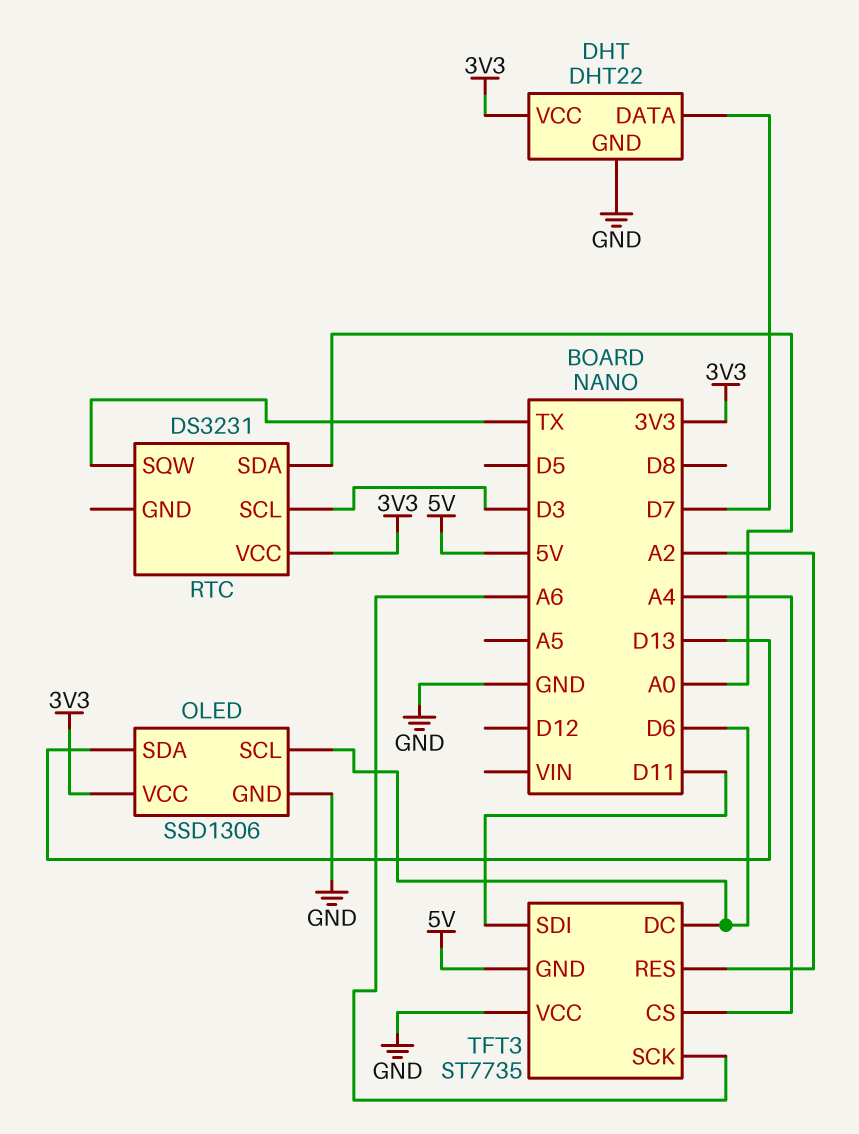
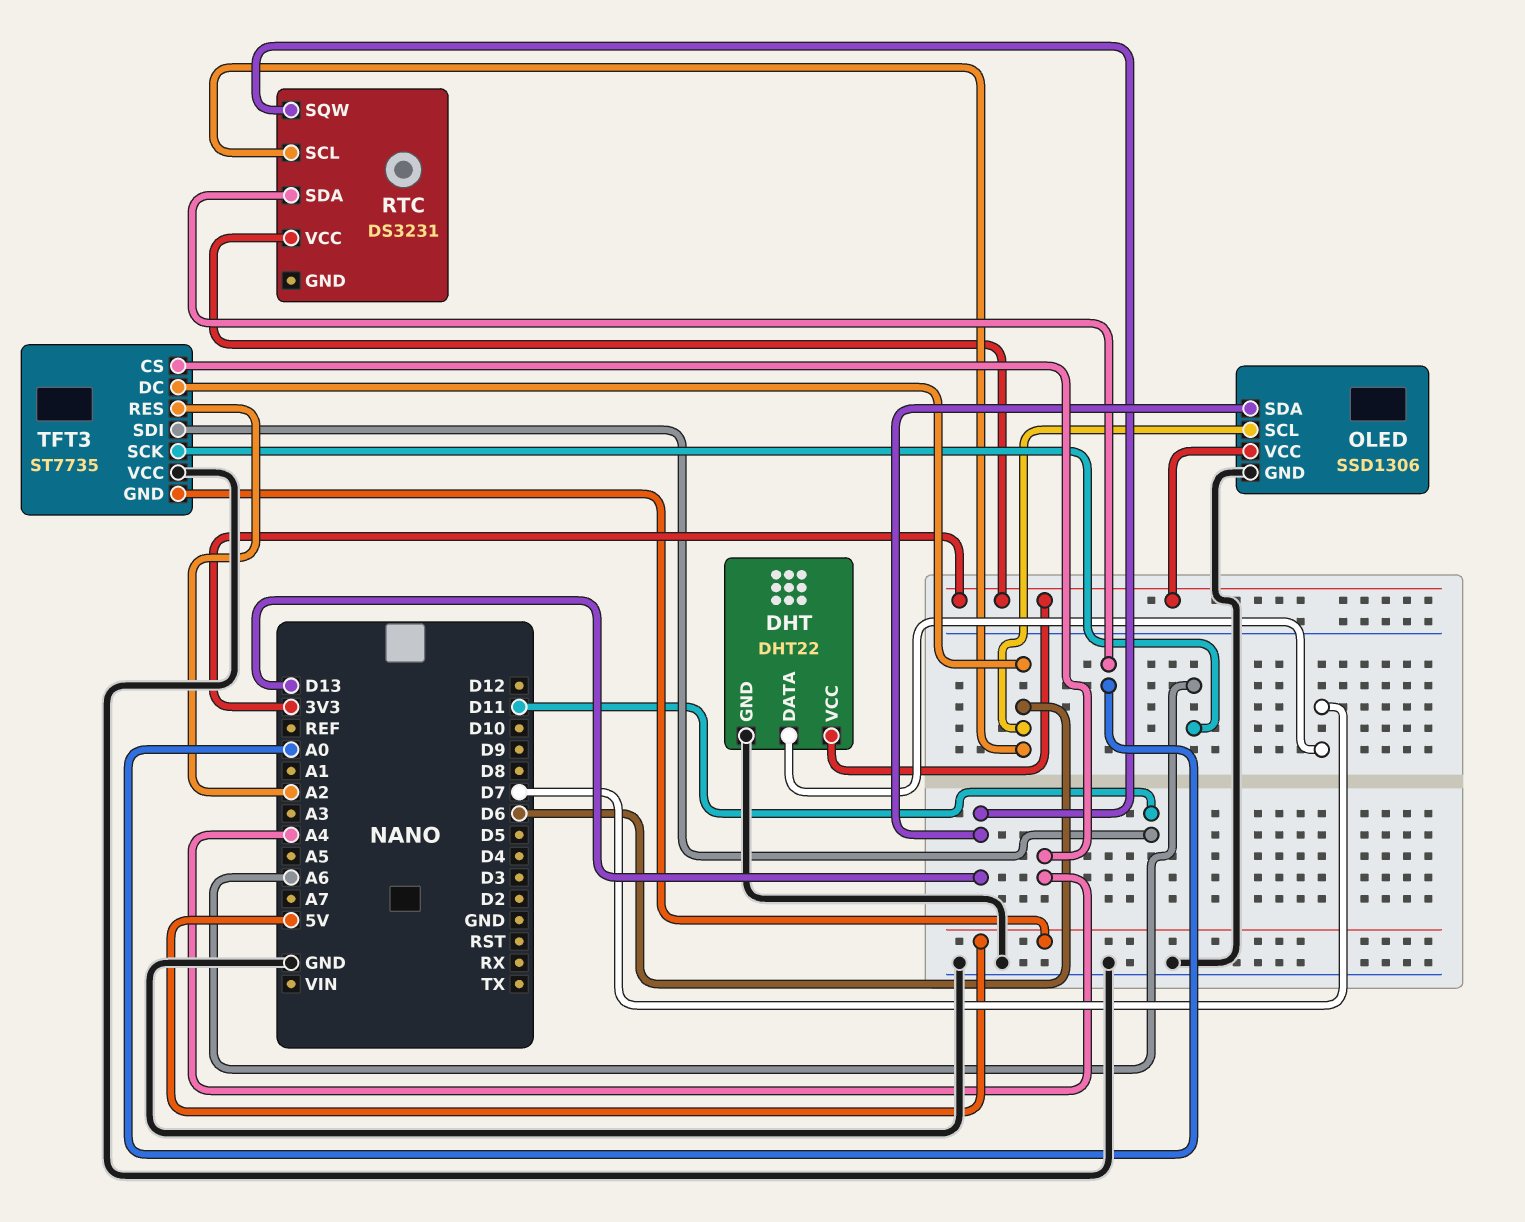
RTC pin SCL: D3 -> D6
RTC pin SQW: TX -> D13

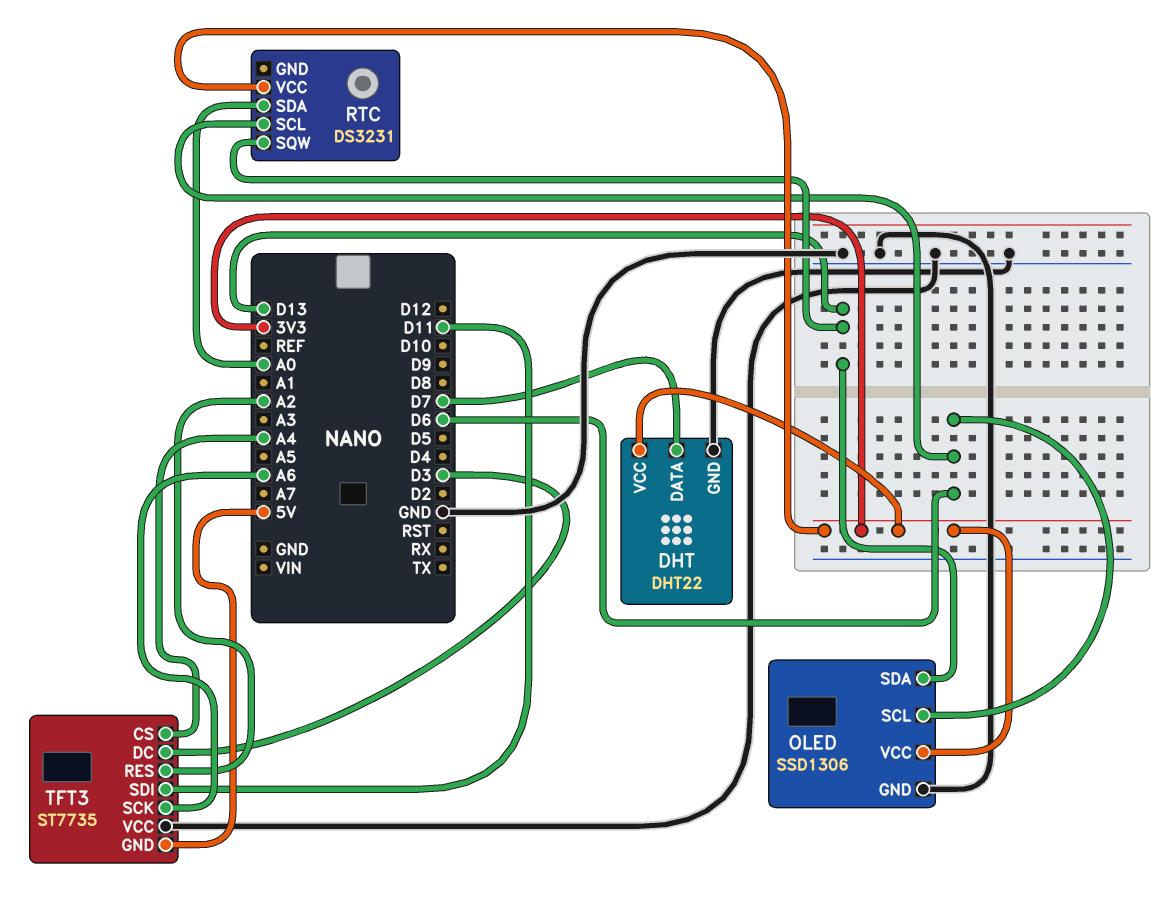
TFT3 pin DC: D6 -> D3

